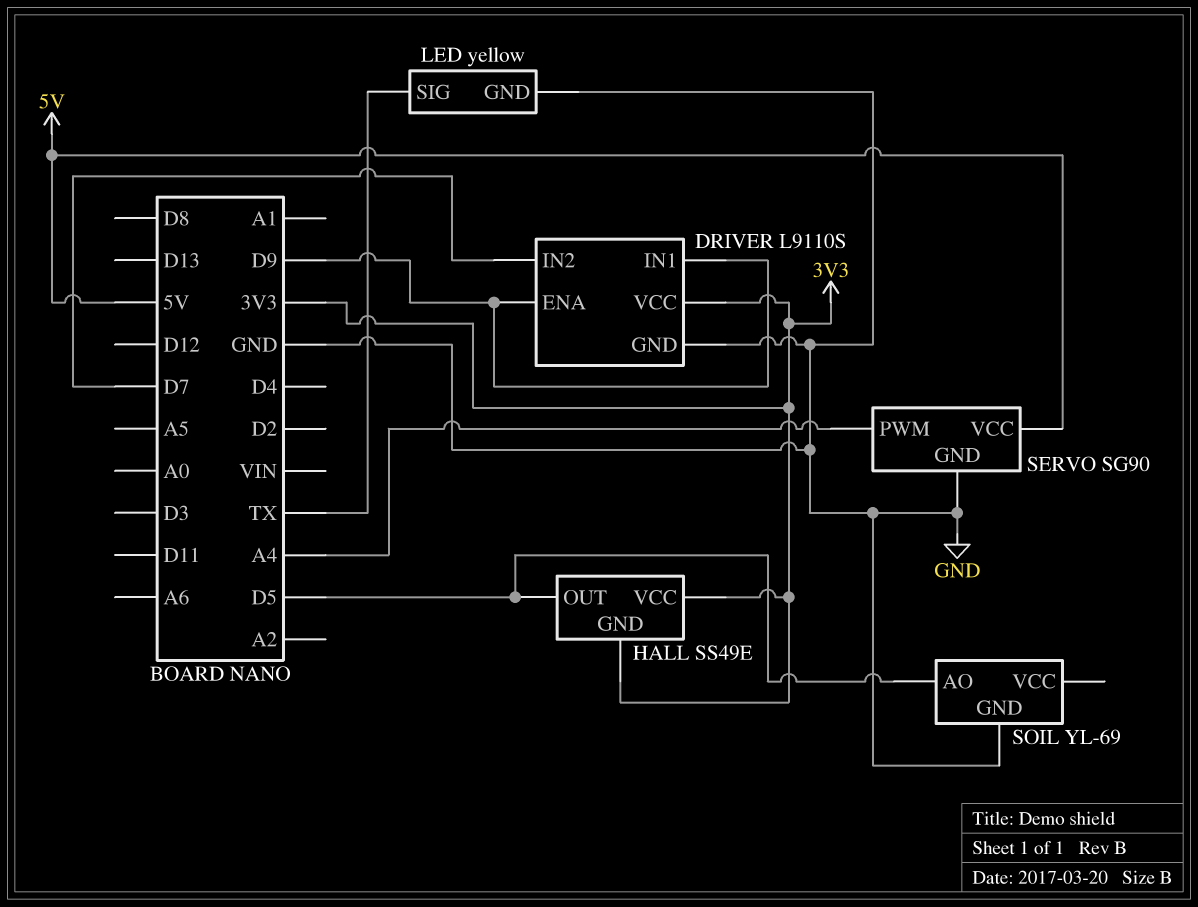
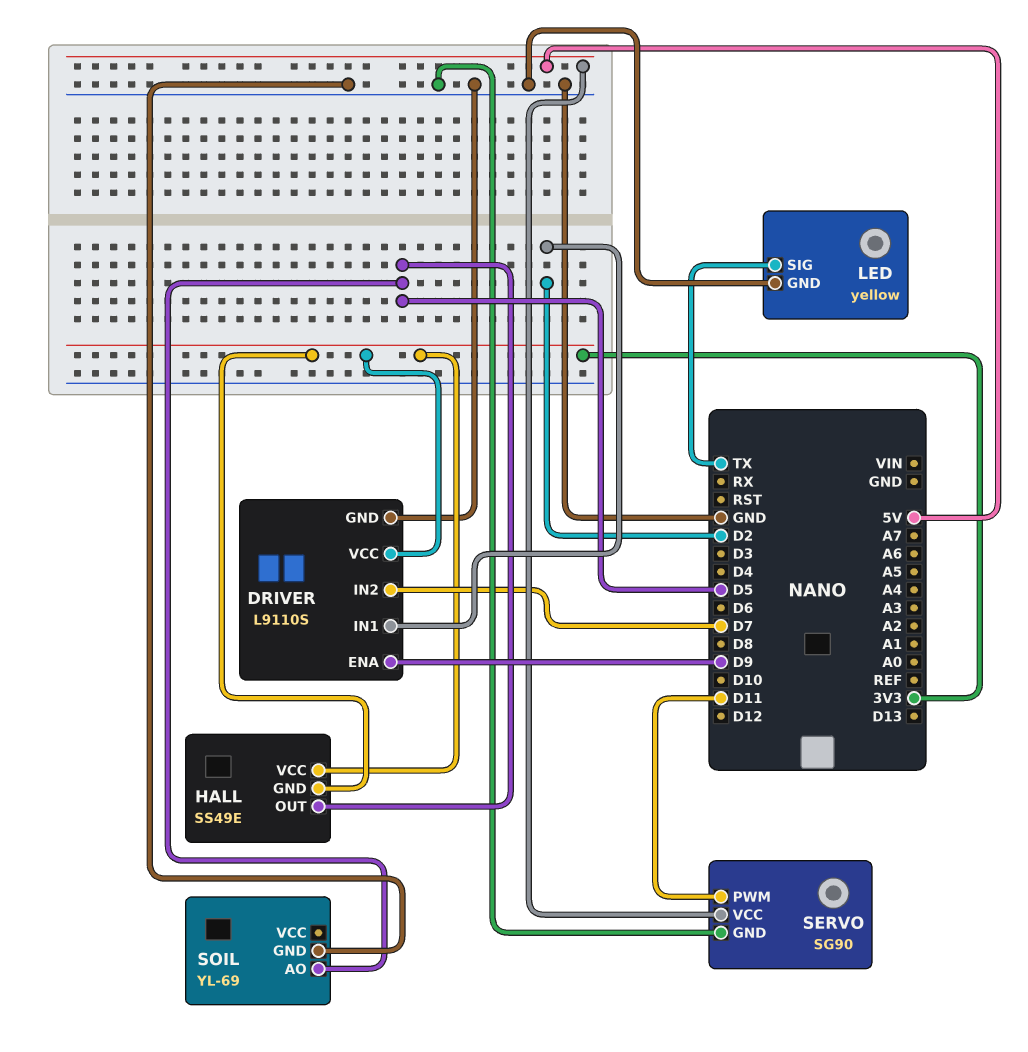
DRIVER pin IN1: D9 -> D2
SERVO pin PWM: A4 -> D11

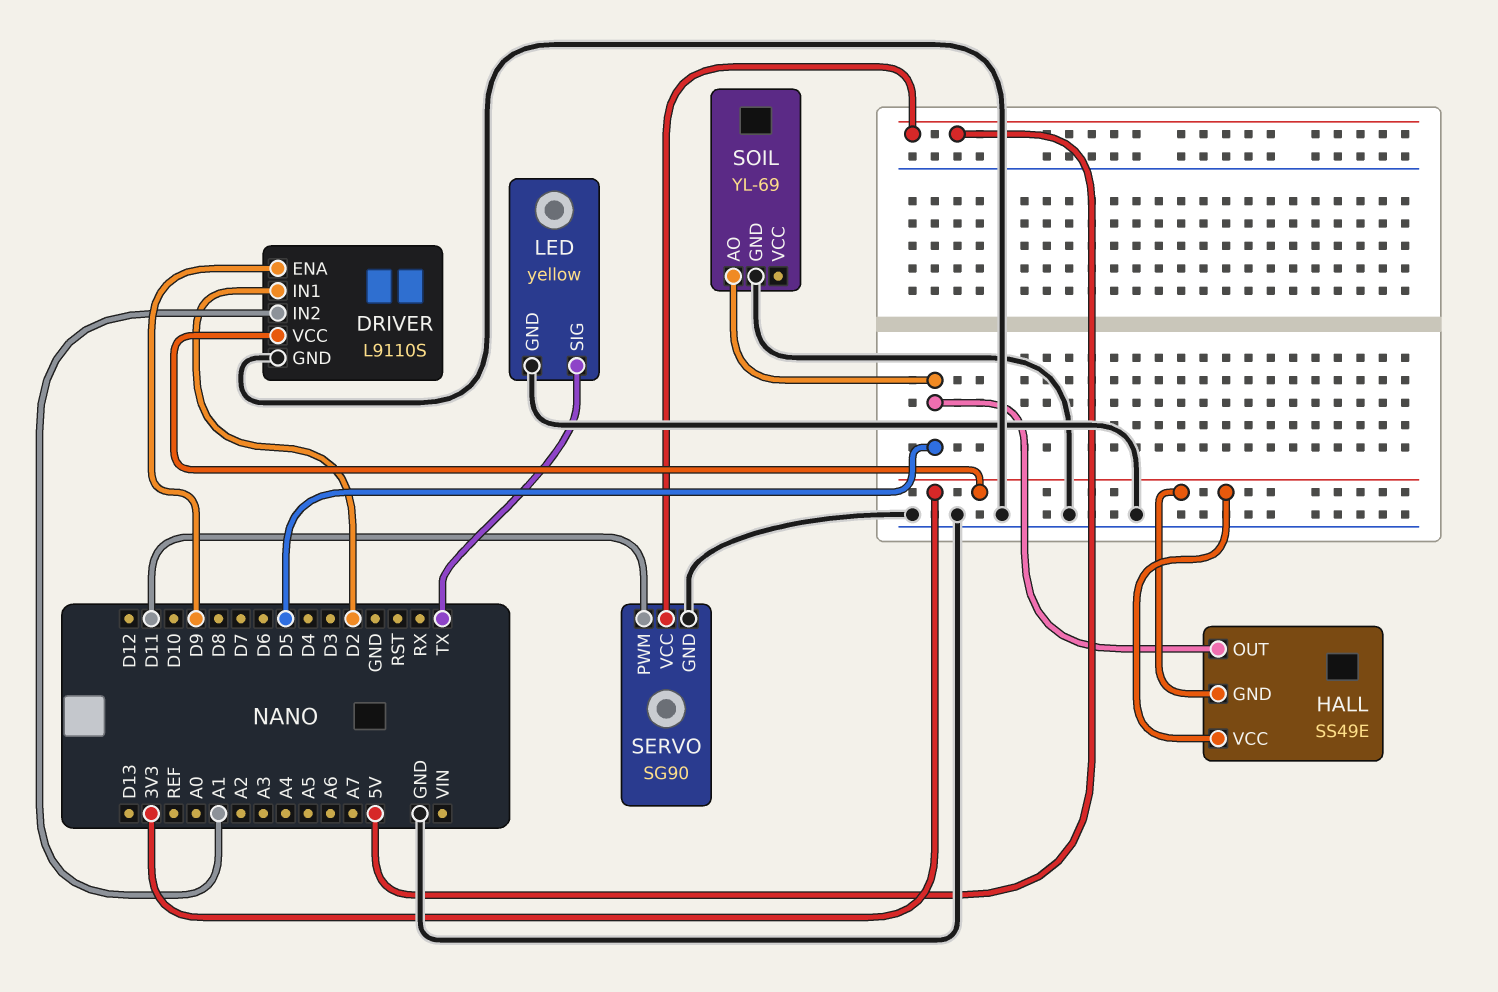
DRIVER pin IN2: D7 -> A1

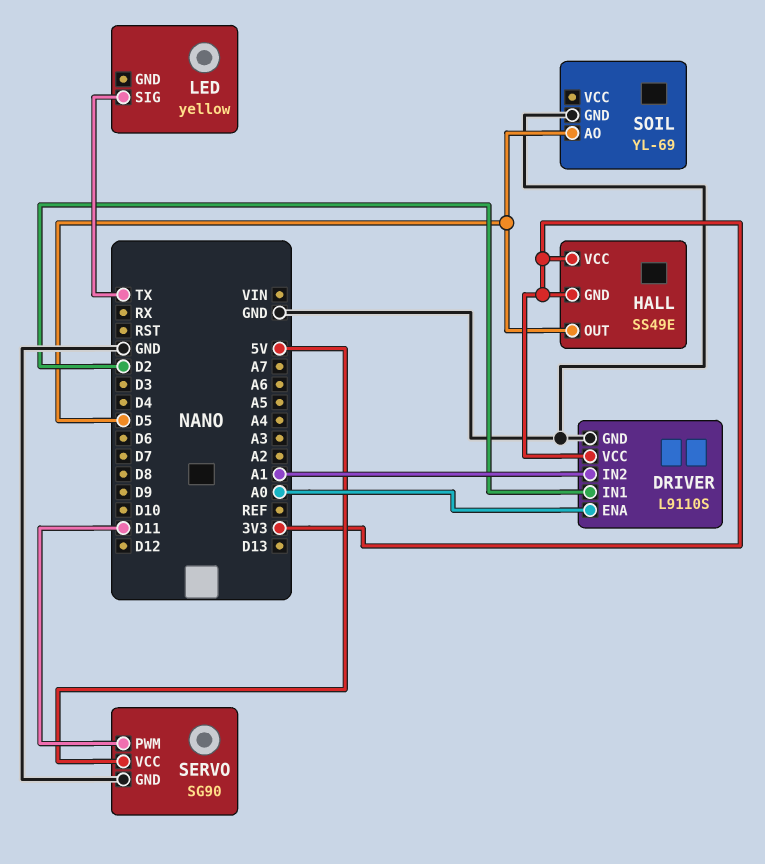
DRIVER pin ENA: D9 -> A0
LED pin GND: GND -> none

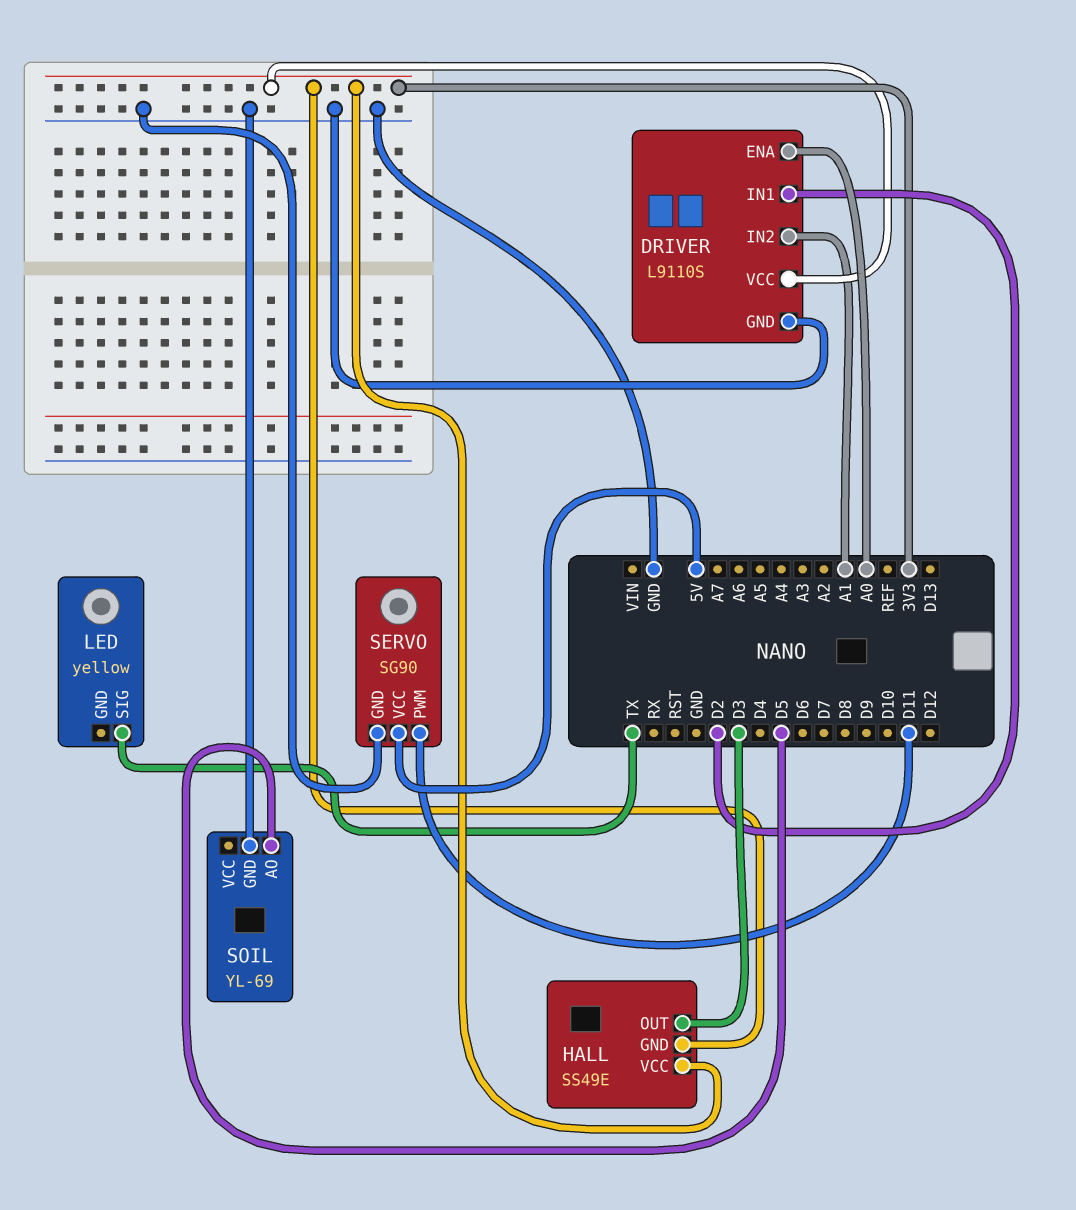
HALL pin OUT: D5 -> D3

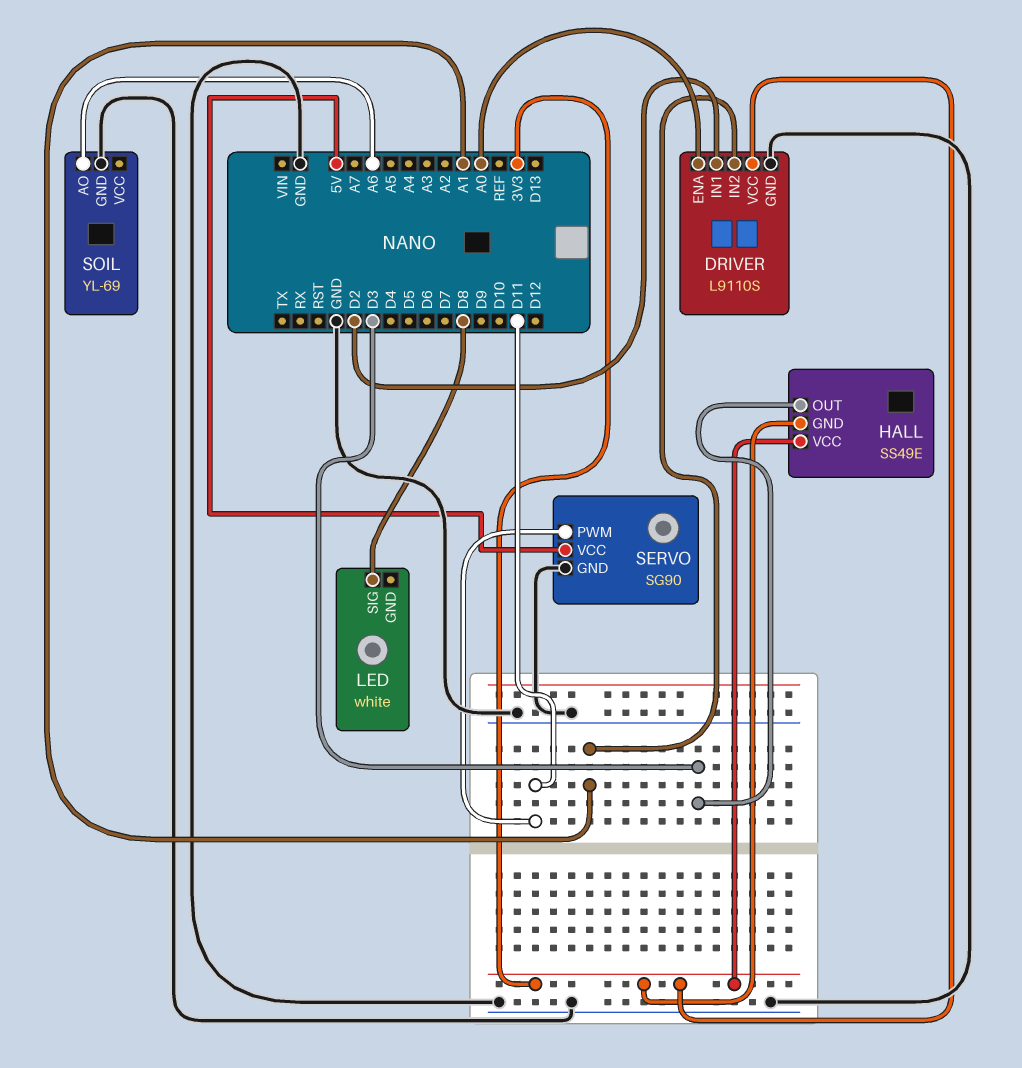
LED: yellow -> white
LED pin SIG: TX -> D8
SOIL pin AO: D5 -> A6

